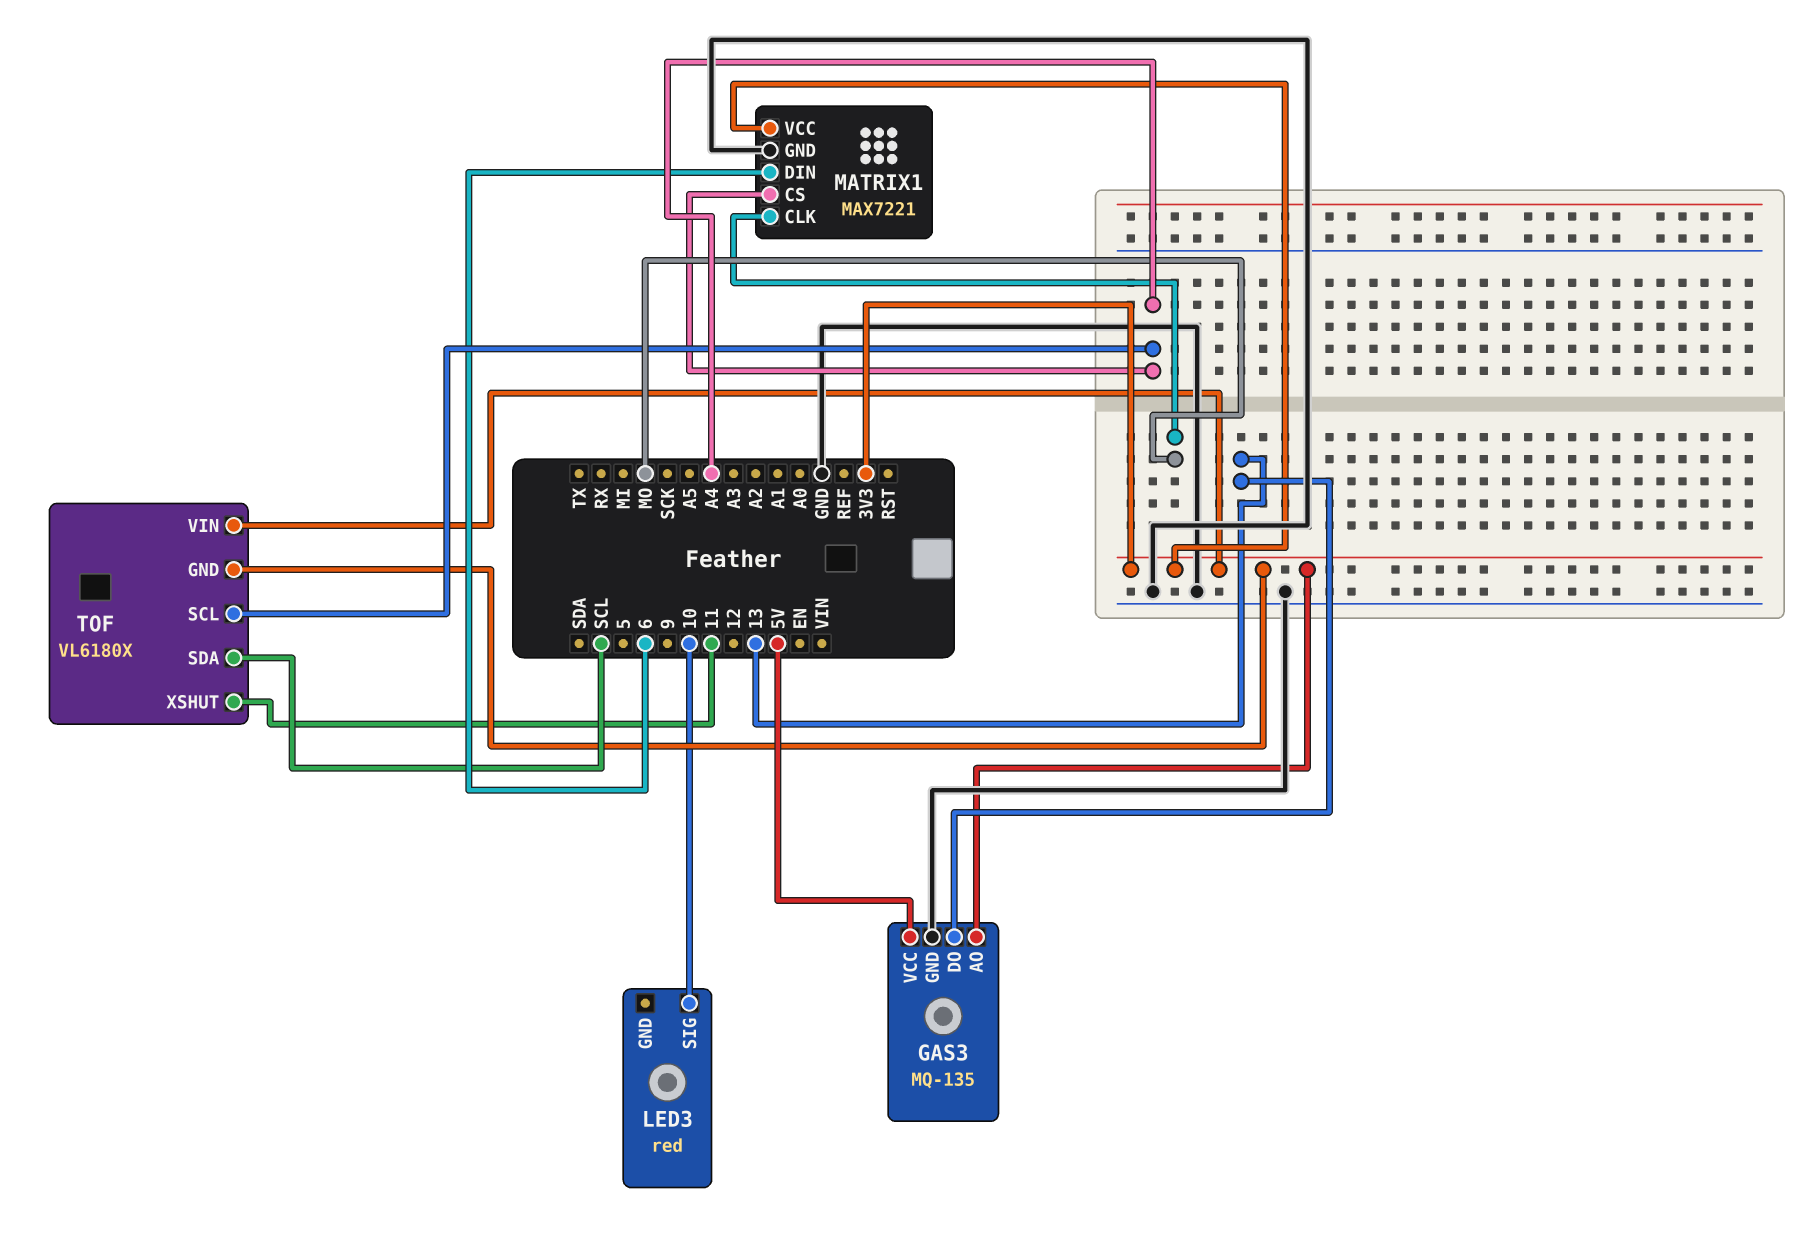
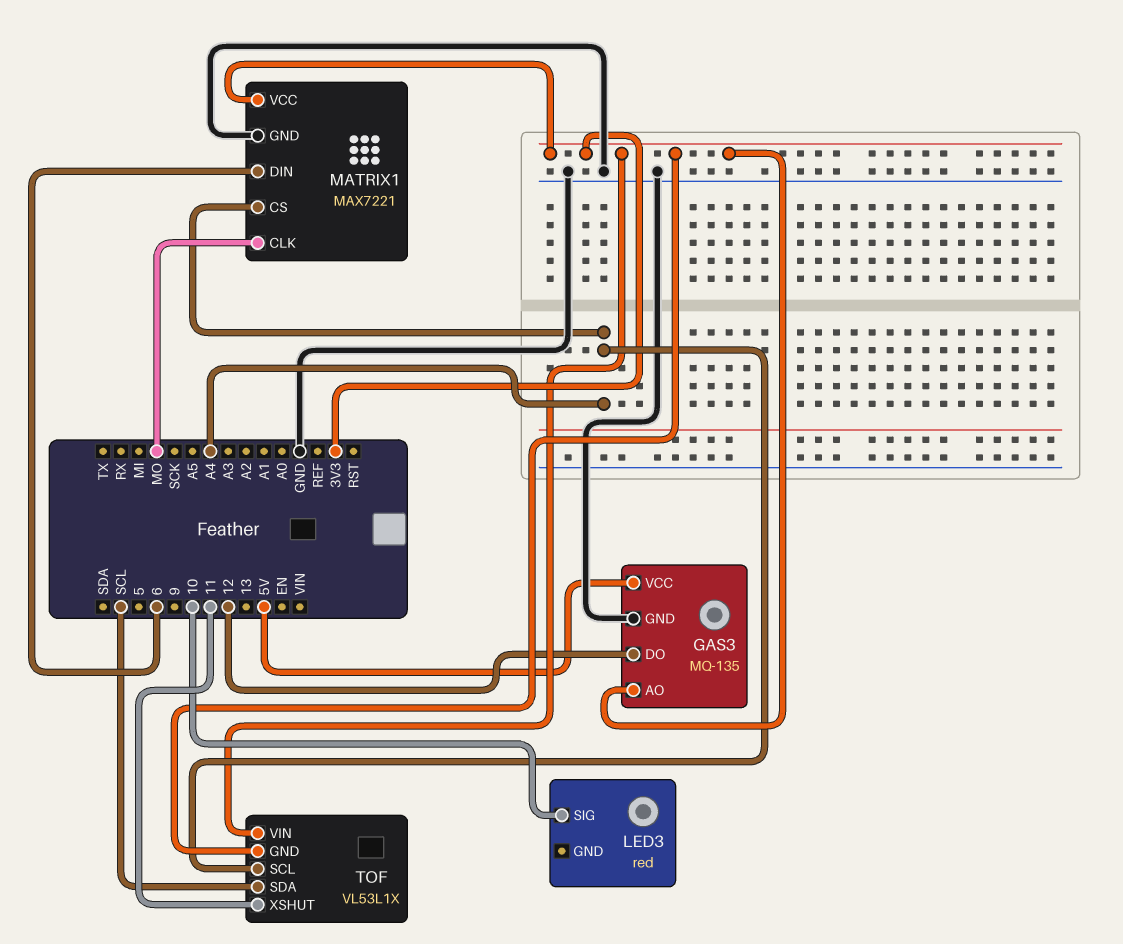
GAS3 pin DO: 13 -> 12
TOF: VL6180X -> VL53L1X

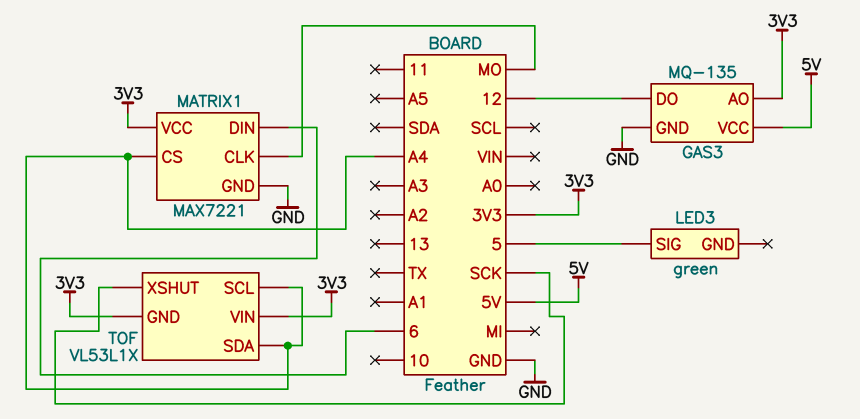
LED3: red -> green
LED3 pin SIG: 10 -> 5
TOF pin SDA: SCL -> A4
TOF pin XSHUT: 11 -> SCK

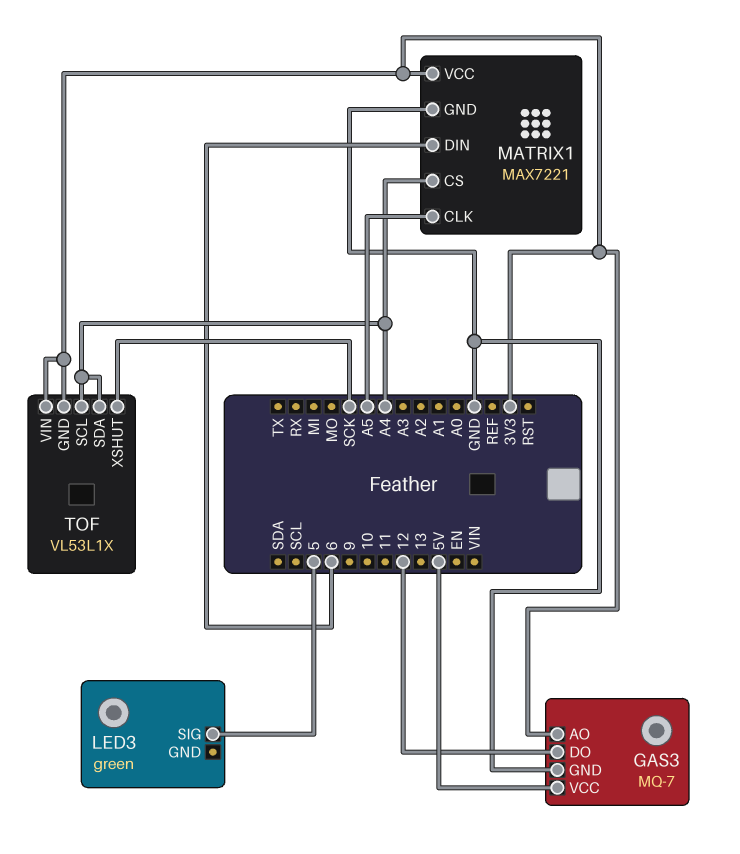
GAS3: MQ-135 -> MQ-7
MATRIX1 pin CLK: MO -> A5

